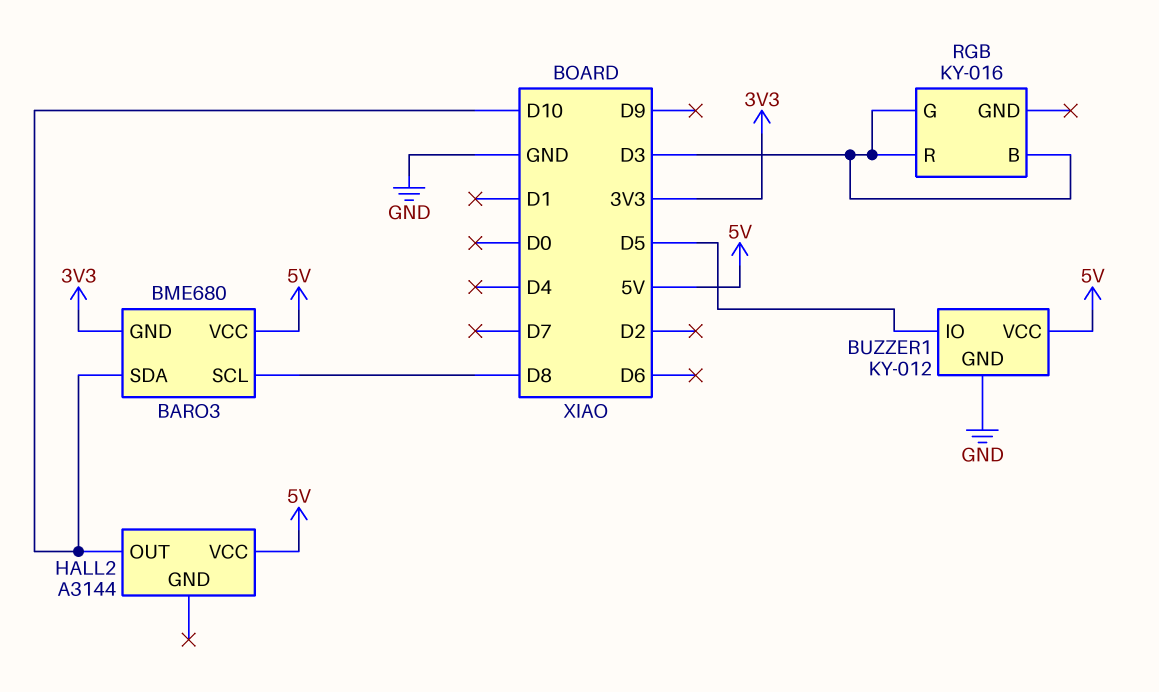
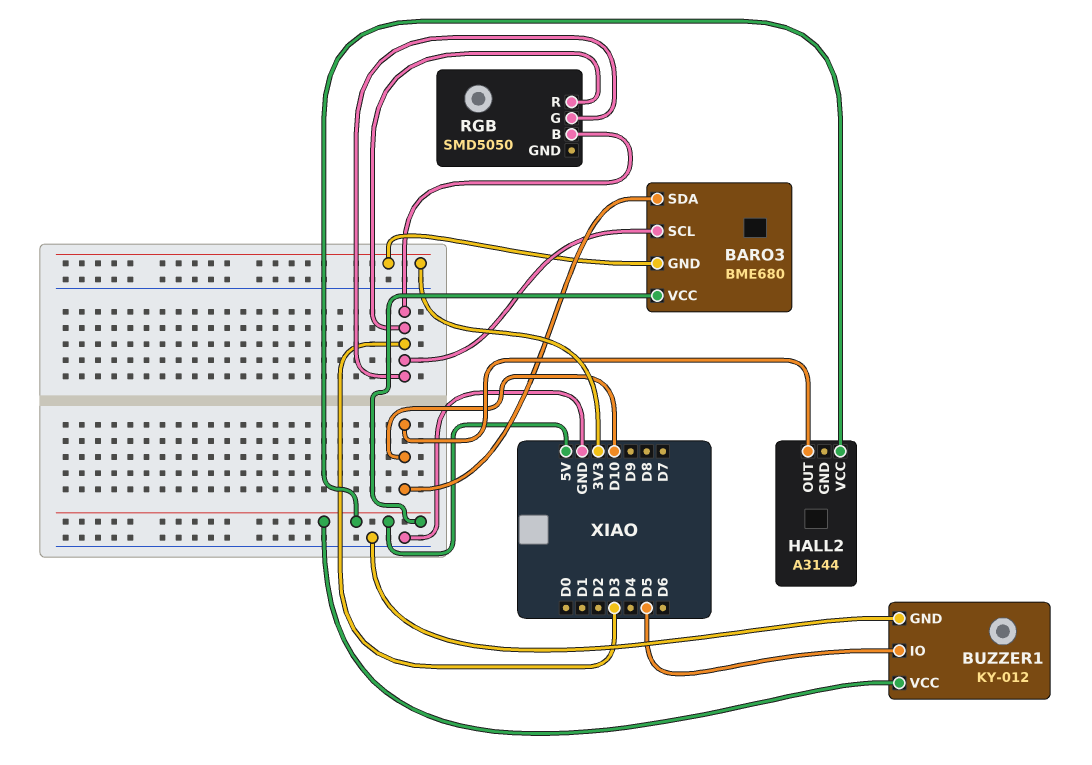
BARO3 pin SCL: D8 -> D3
RGB: KY-016 -> SMD5050

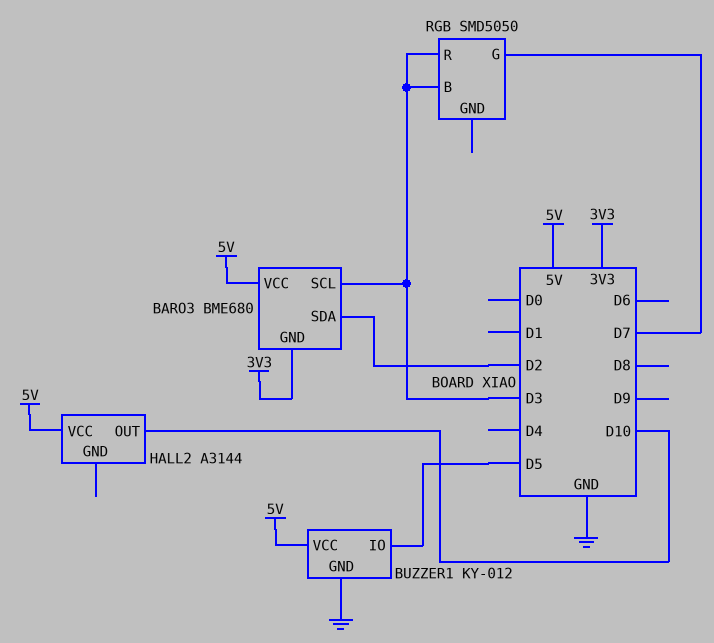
BARO3 pin SDA: D10 -> D2
RGB pin G: D3 -> D7

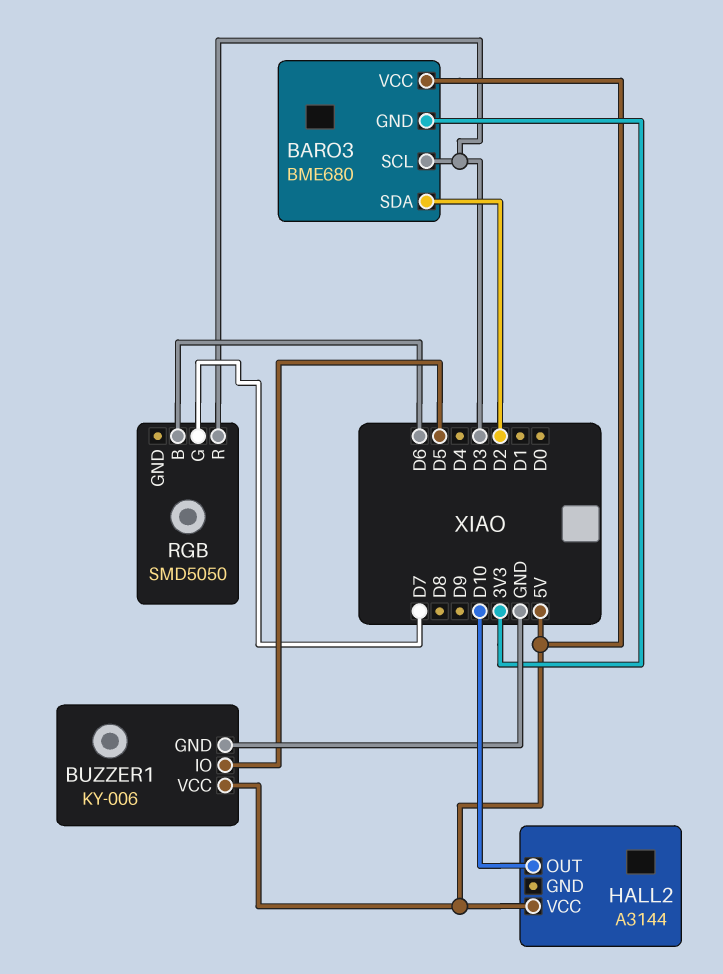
BUZZER1: KY-012 -> KY-006
RGB pin B: D3 -> D6

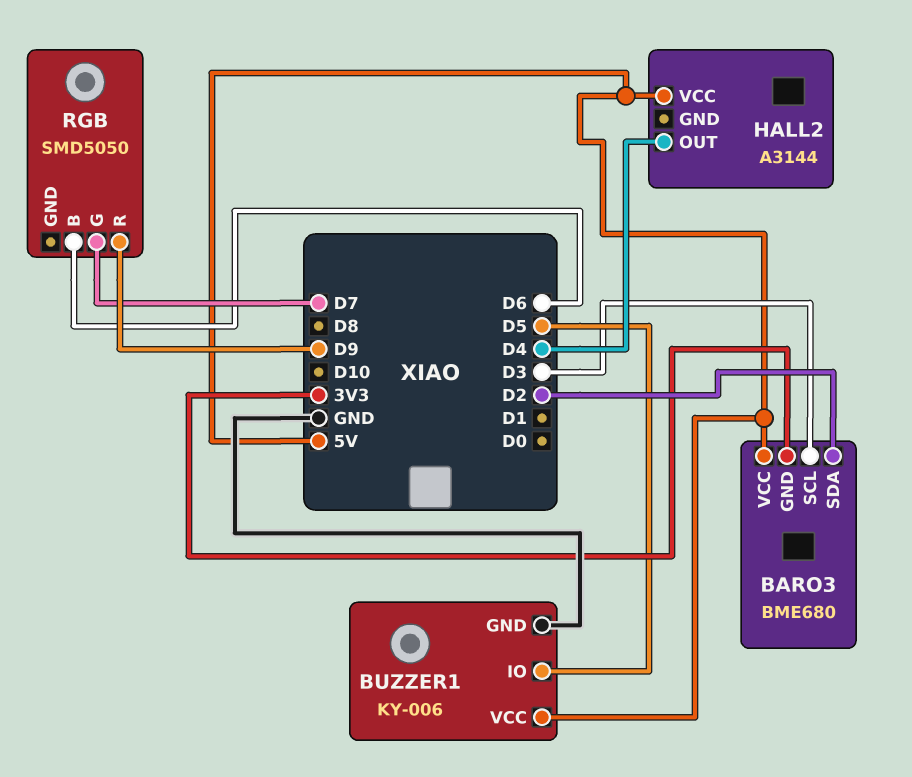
HALL2 pin OUT: D10 -> D4
RGB pin R: D3 -> D9

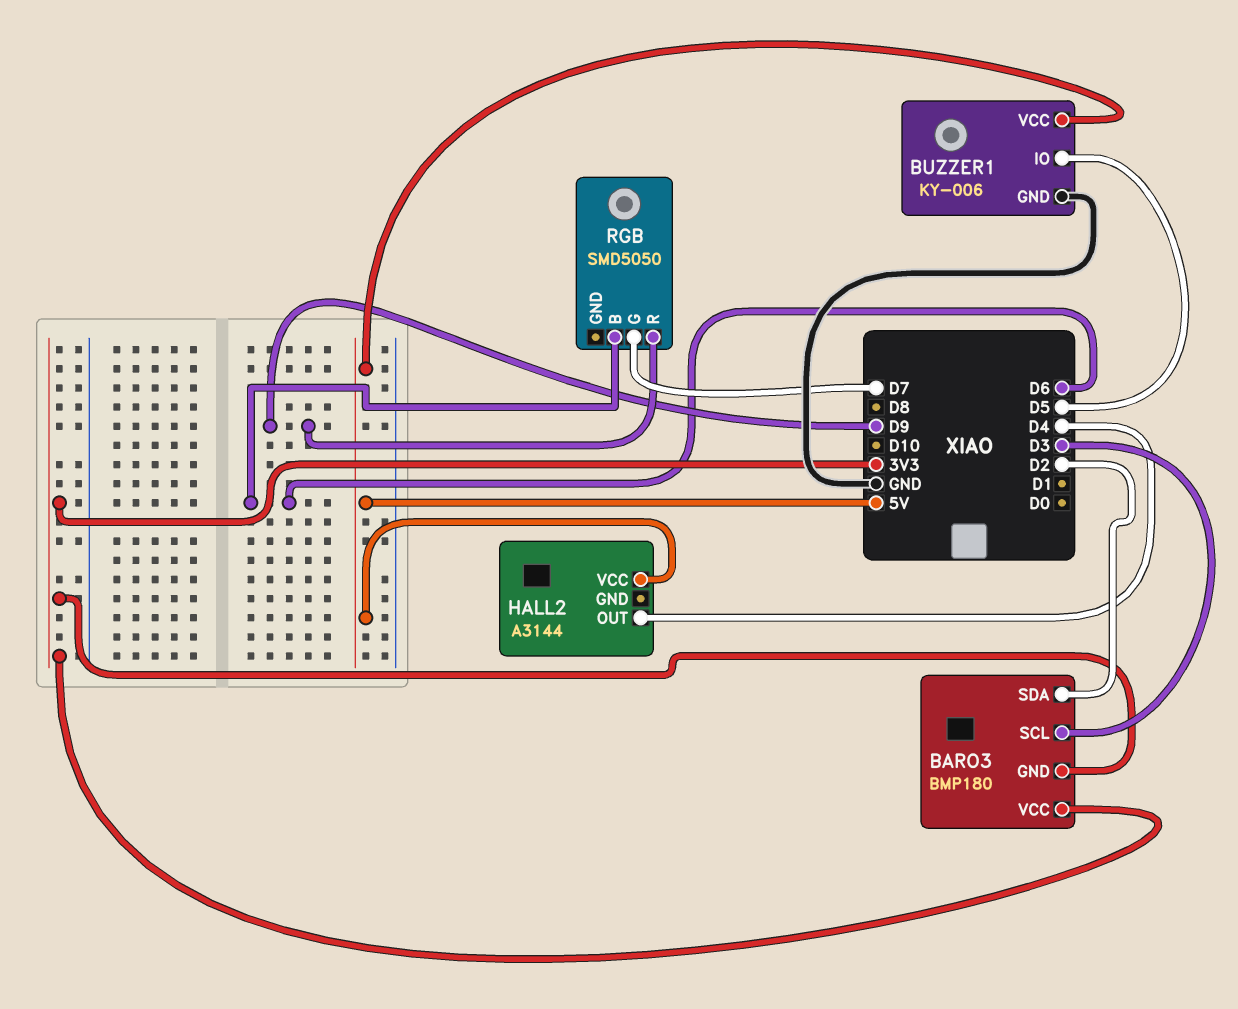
BARO3: BME680 -> BMP180
BARO3 pin VCC: 5V -> 3V3

